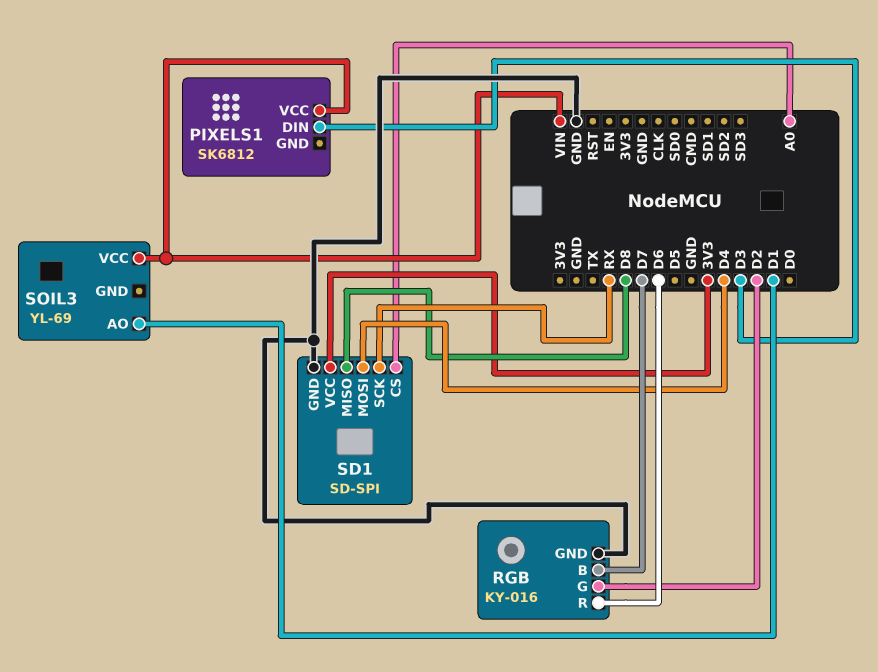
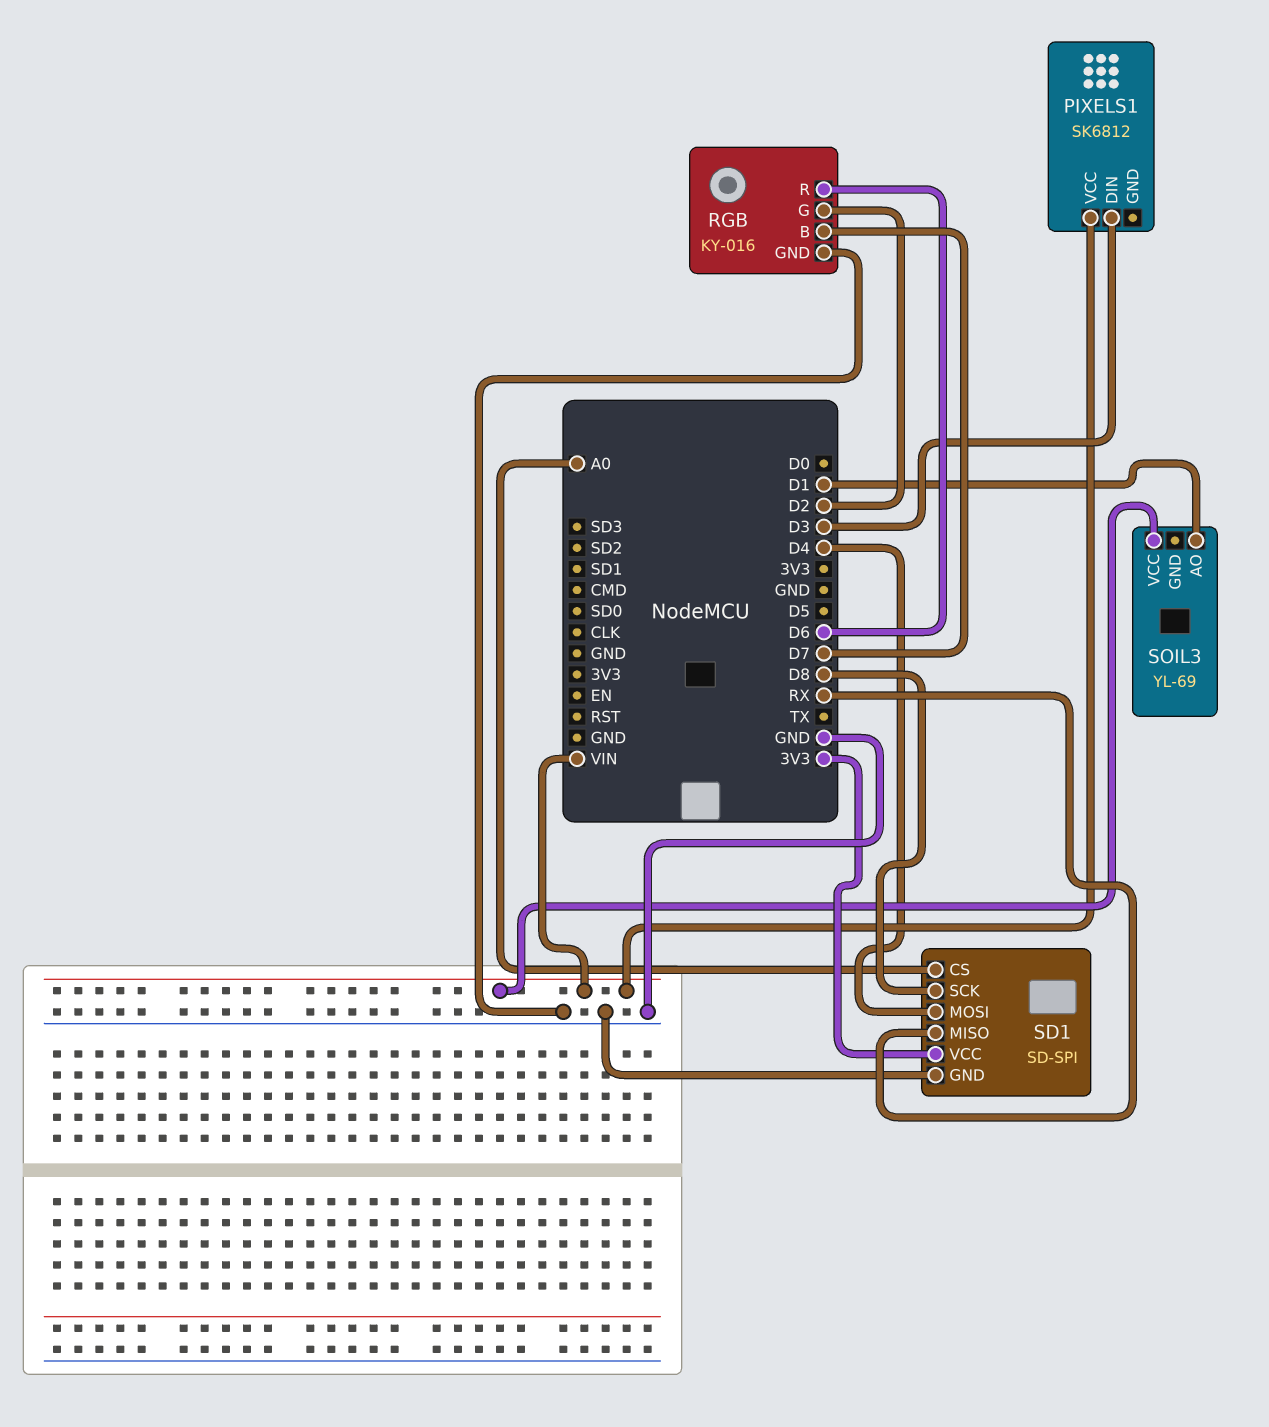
SD1 pin MISO: D8 -> RX
SD1 pin SCK: RX -> D8

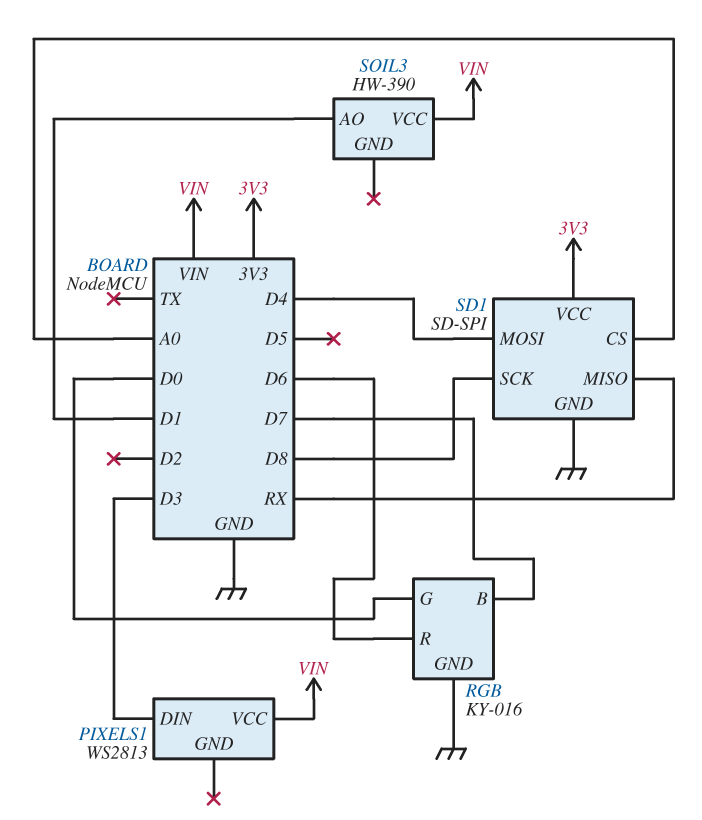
PIXELS1: SK6812 -> WS2813
RGB pin G: D2 -> D0
SOIL3: YL-69 -> HW-390

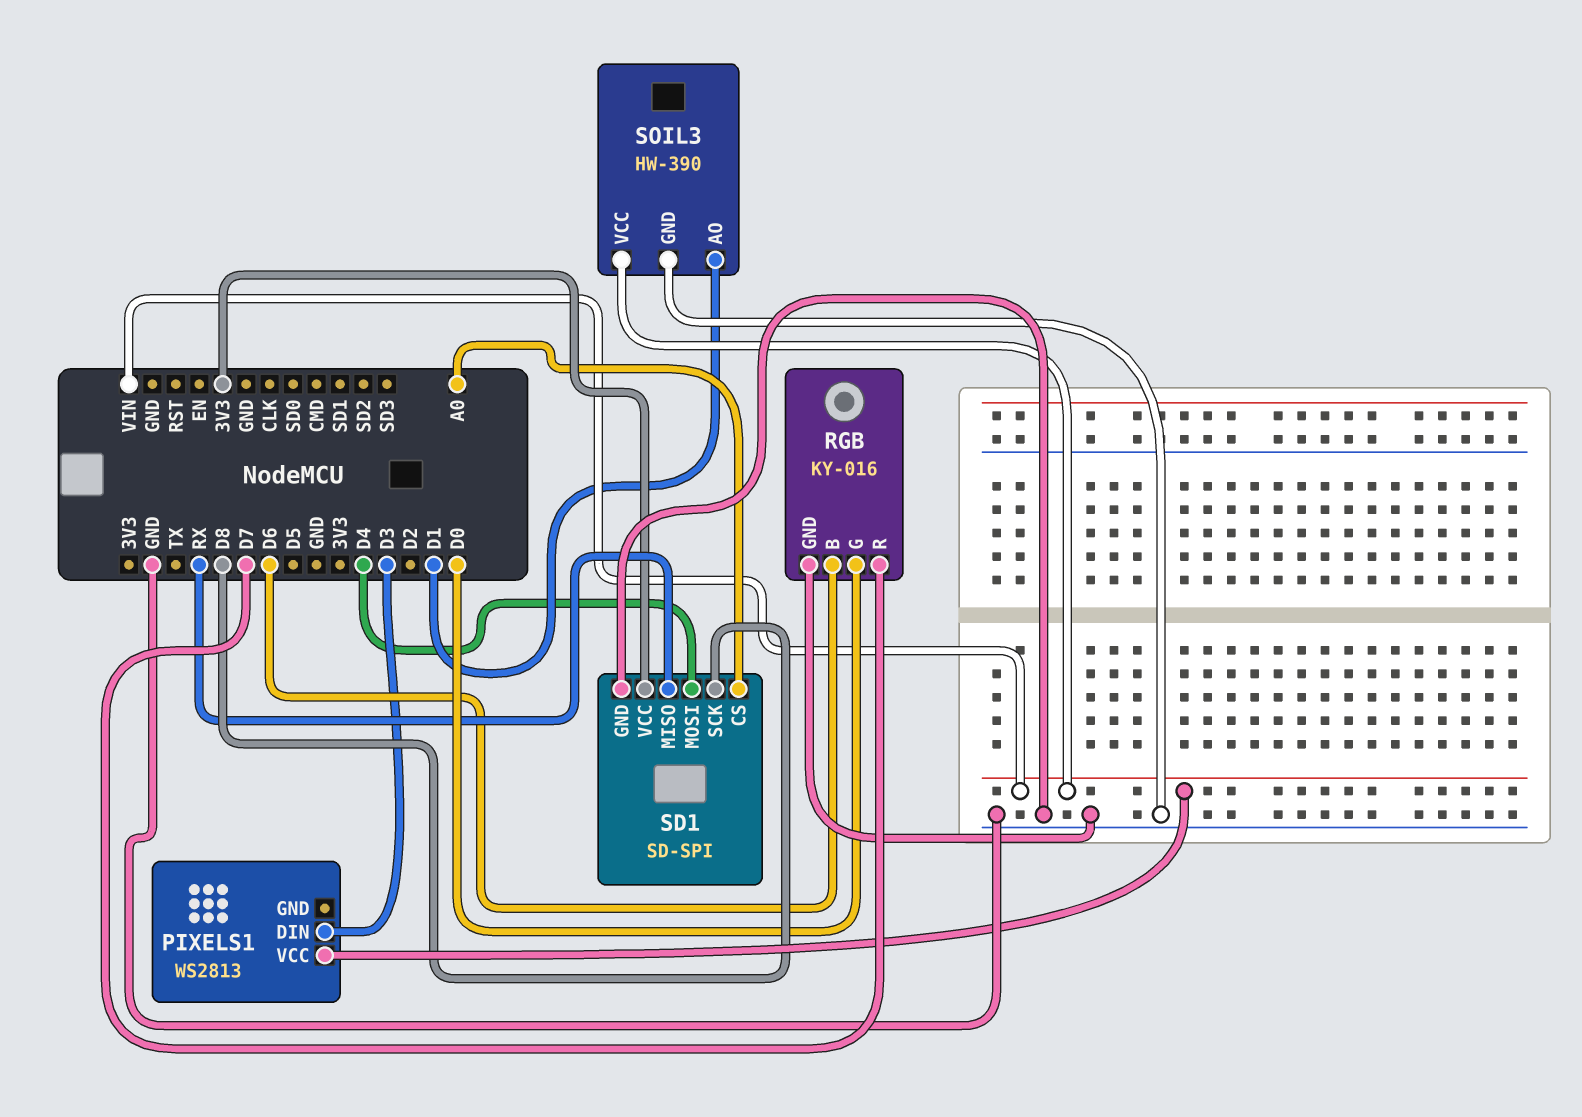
RGB pin B: D7 -> D6
RGB pin R: D6 -> D7
SOIL3 pin GND: none -> GND

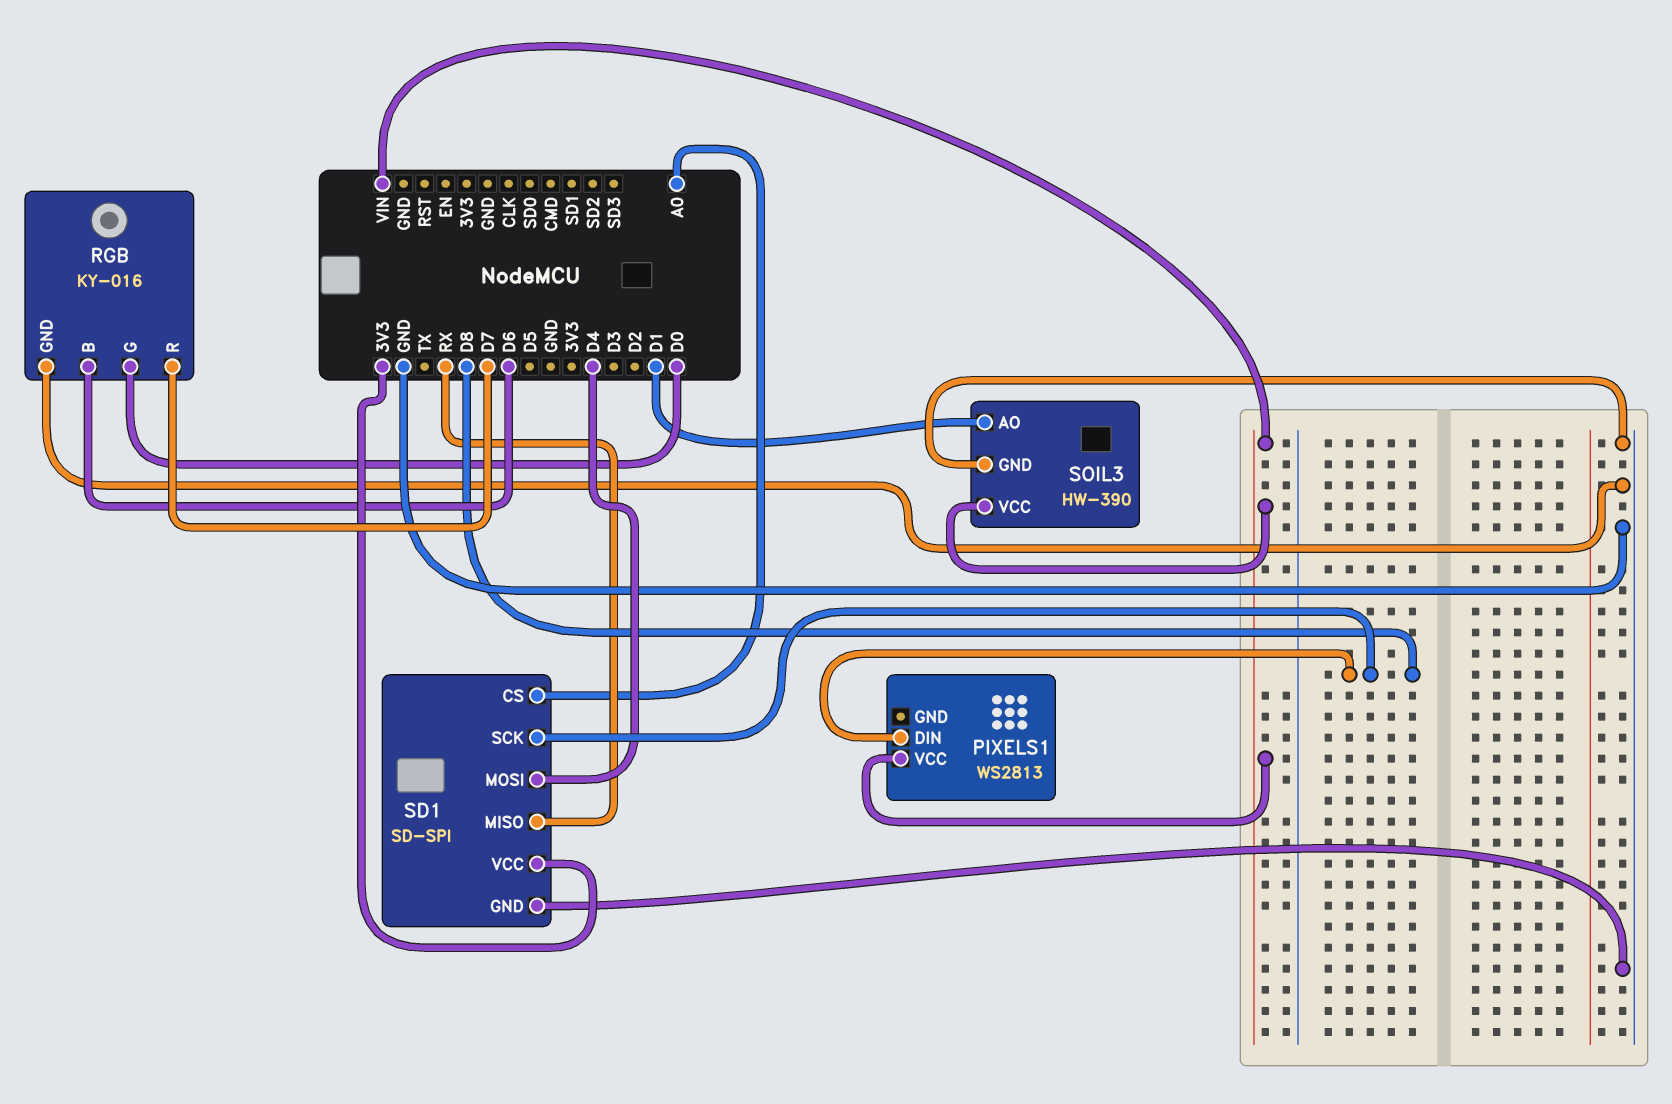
PIXELS1 pin DIN: D3 -> D8

